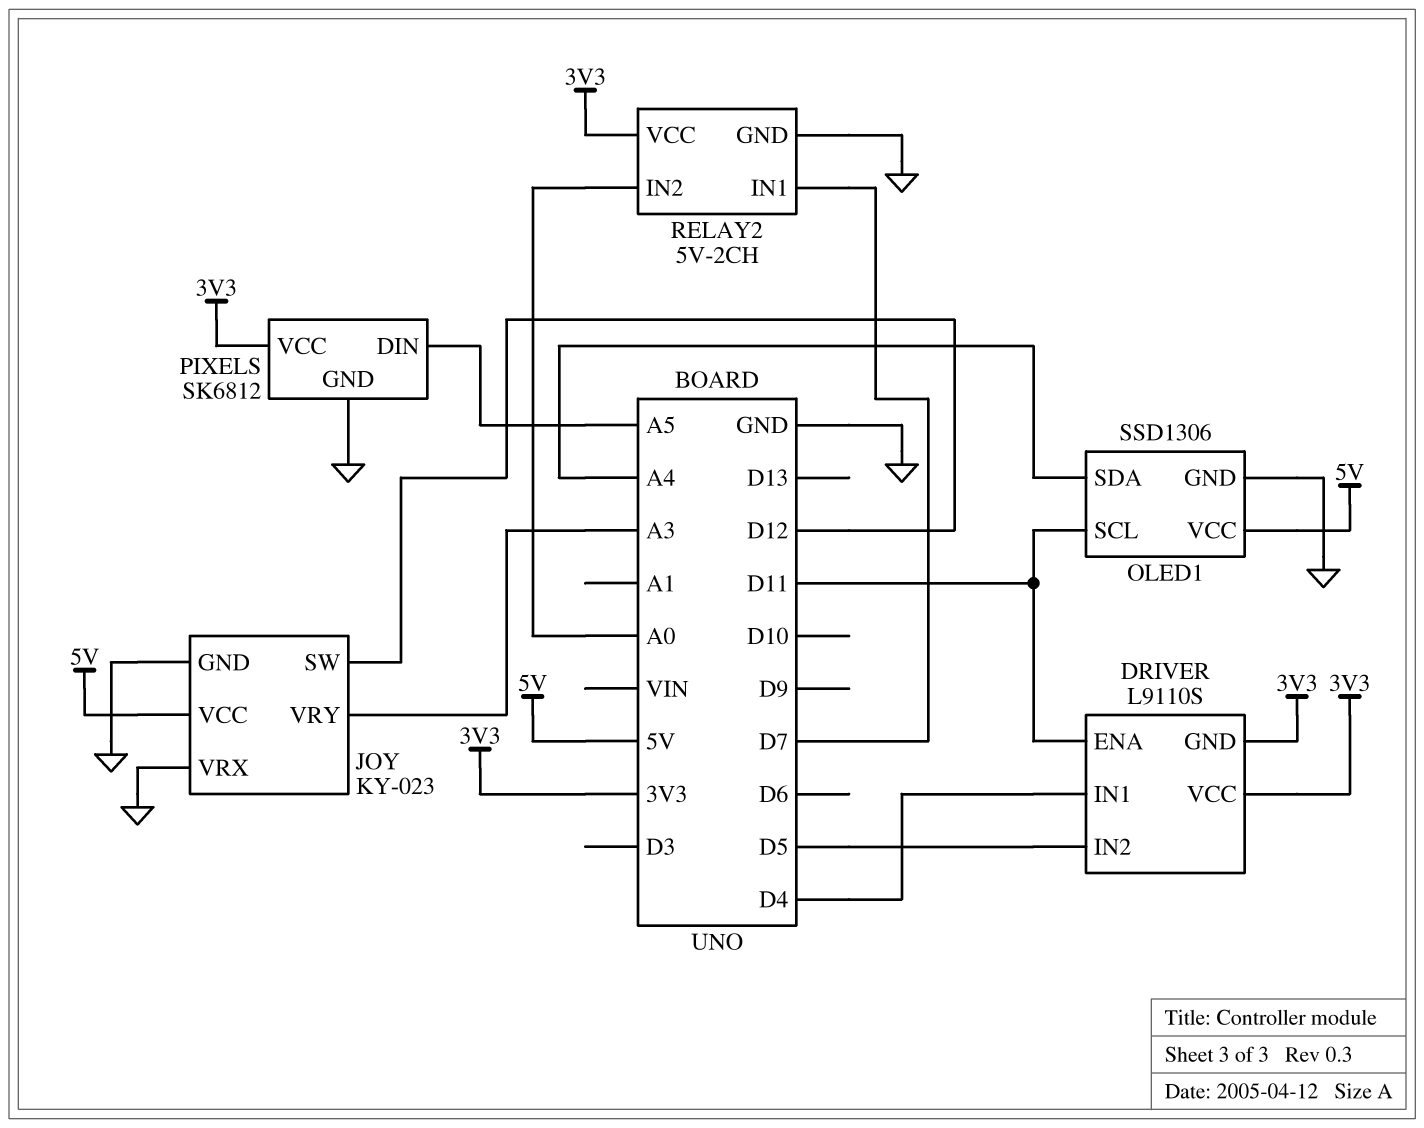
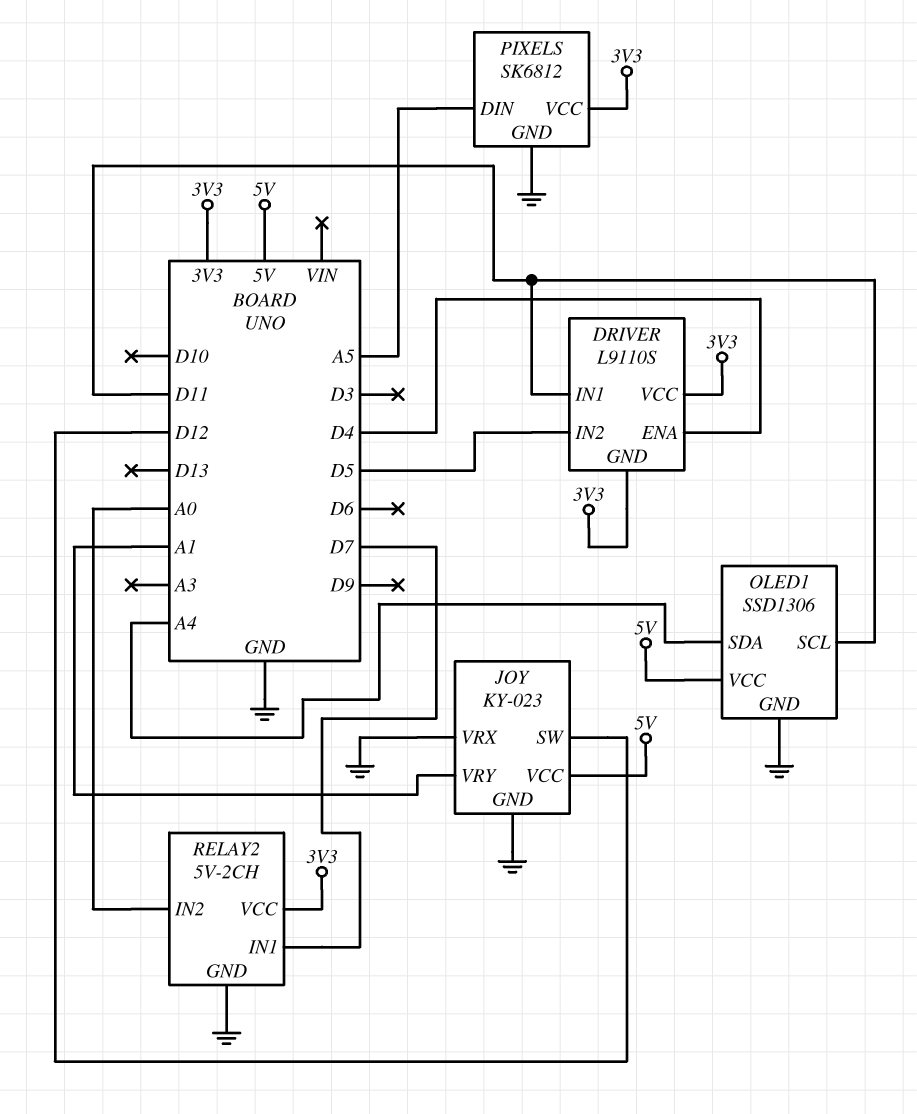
DRIVER pin ENA: D11 -> D4
DRIVER pin IN1: D4 -> D11
JOY pin VRY: A3 -> A1

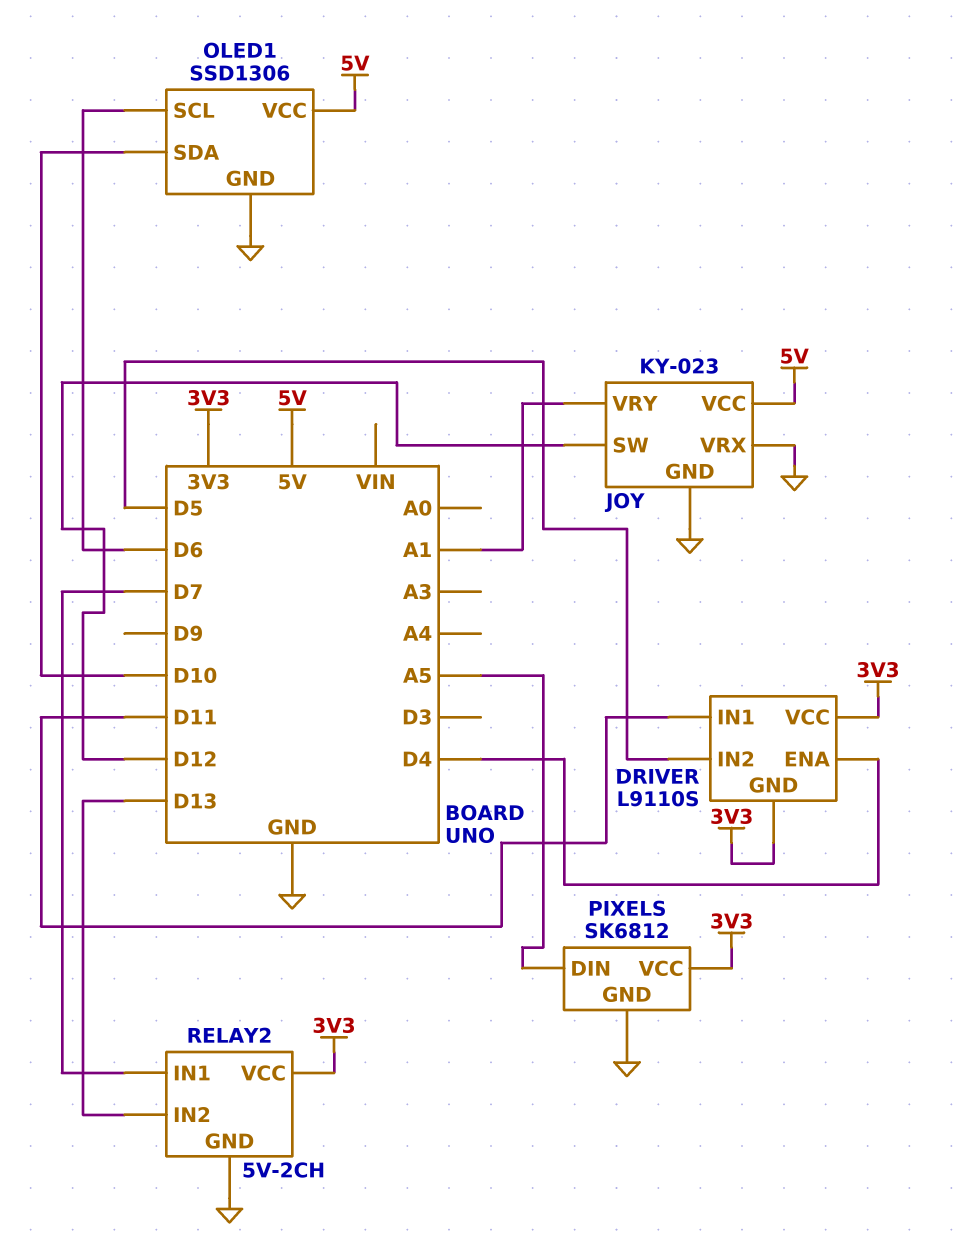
OLED1 pin SCL: D11 -> D6
OLED1 pin SDA: A4 -> D10
RELAY2 pin IN2: A0 -> D13

